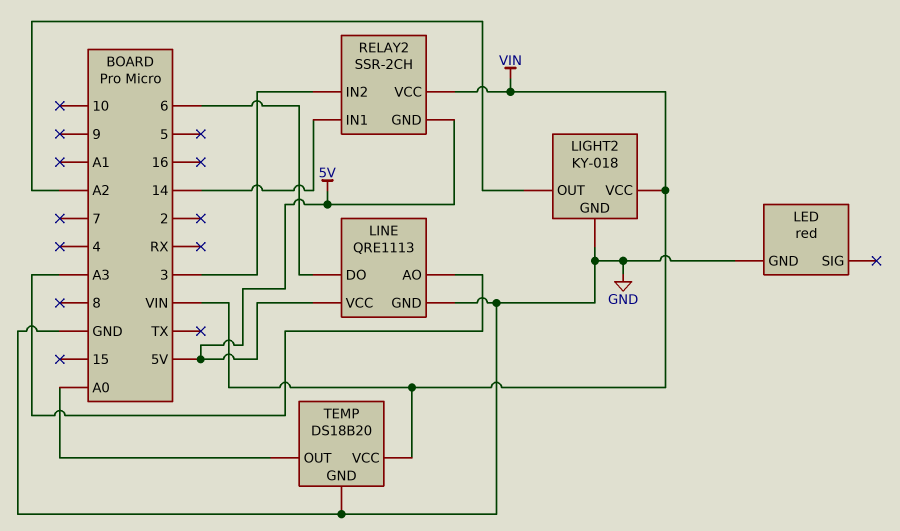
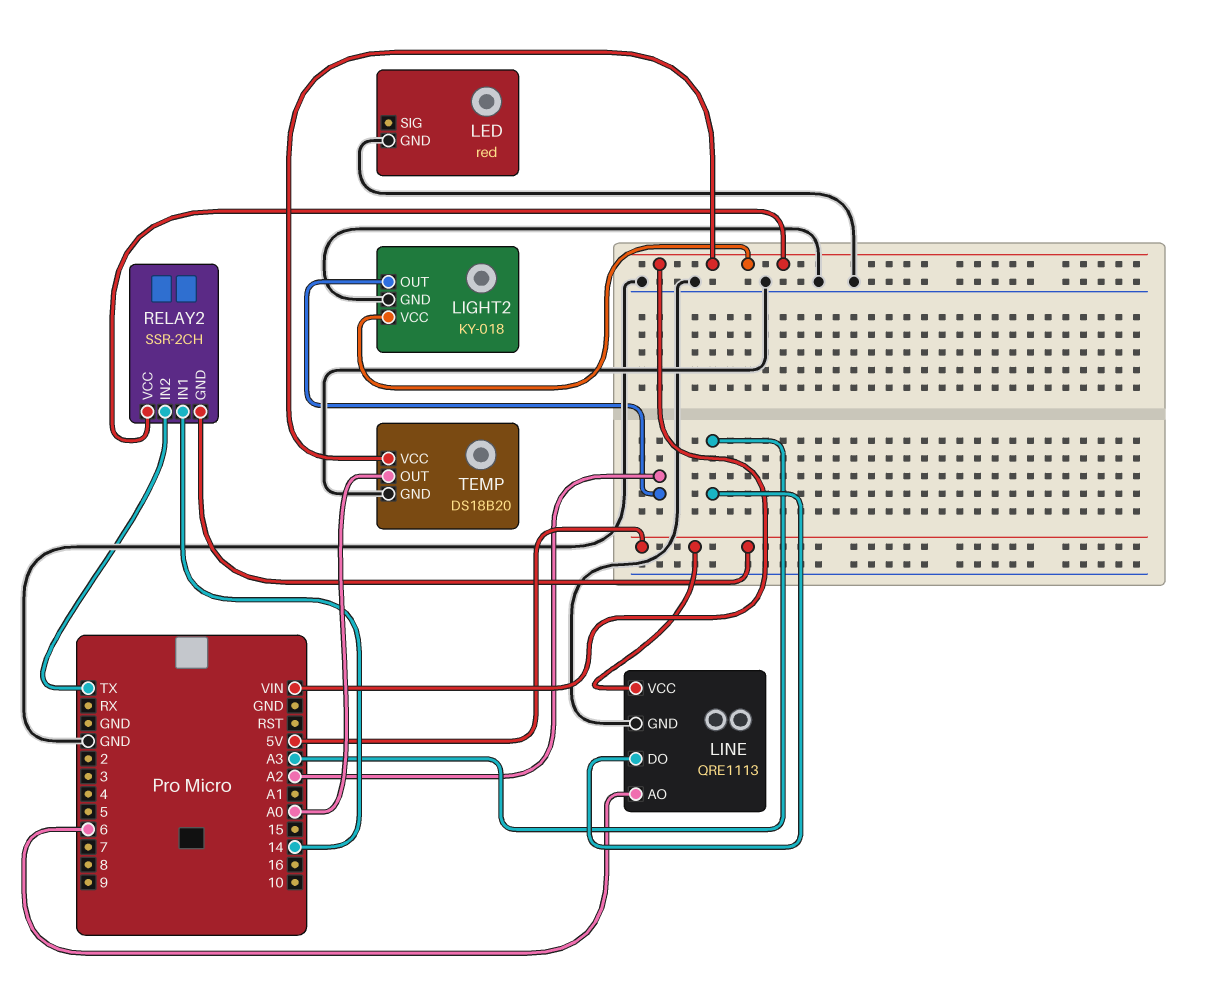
LINE pin AO: A3 -> 6
LINE pin DO: 6 -> A3
RELAY2 pin IN2: 3 -> TX

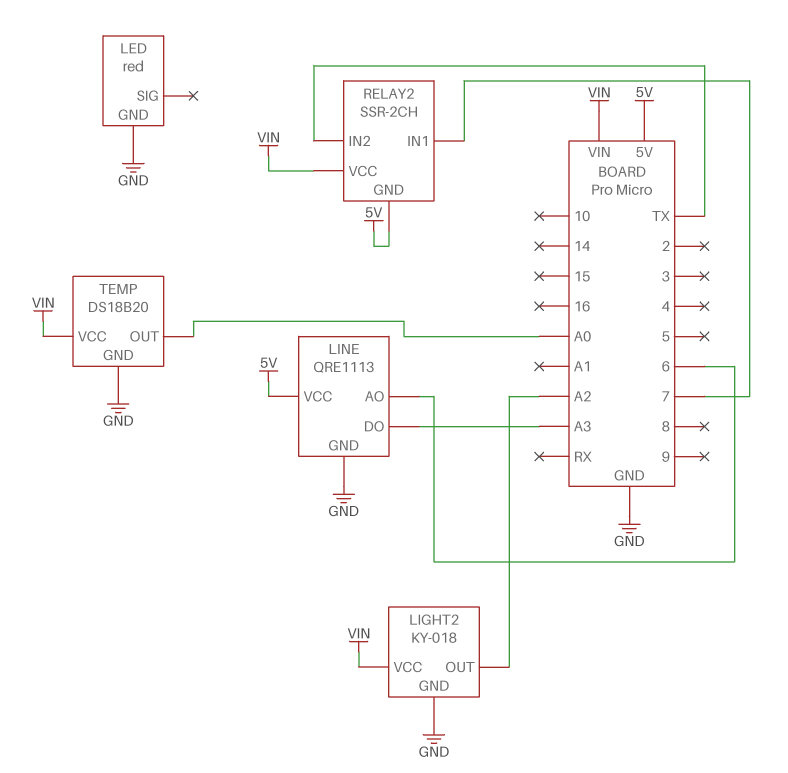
RELAY2 pin IN1: 14 -> 7

